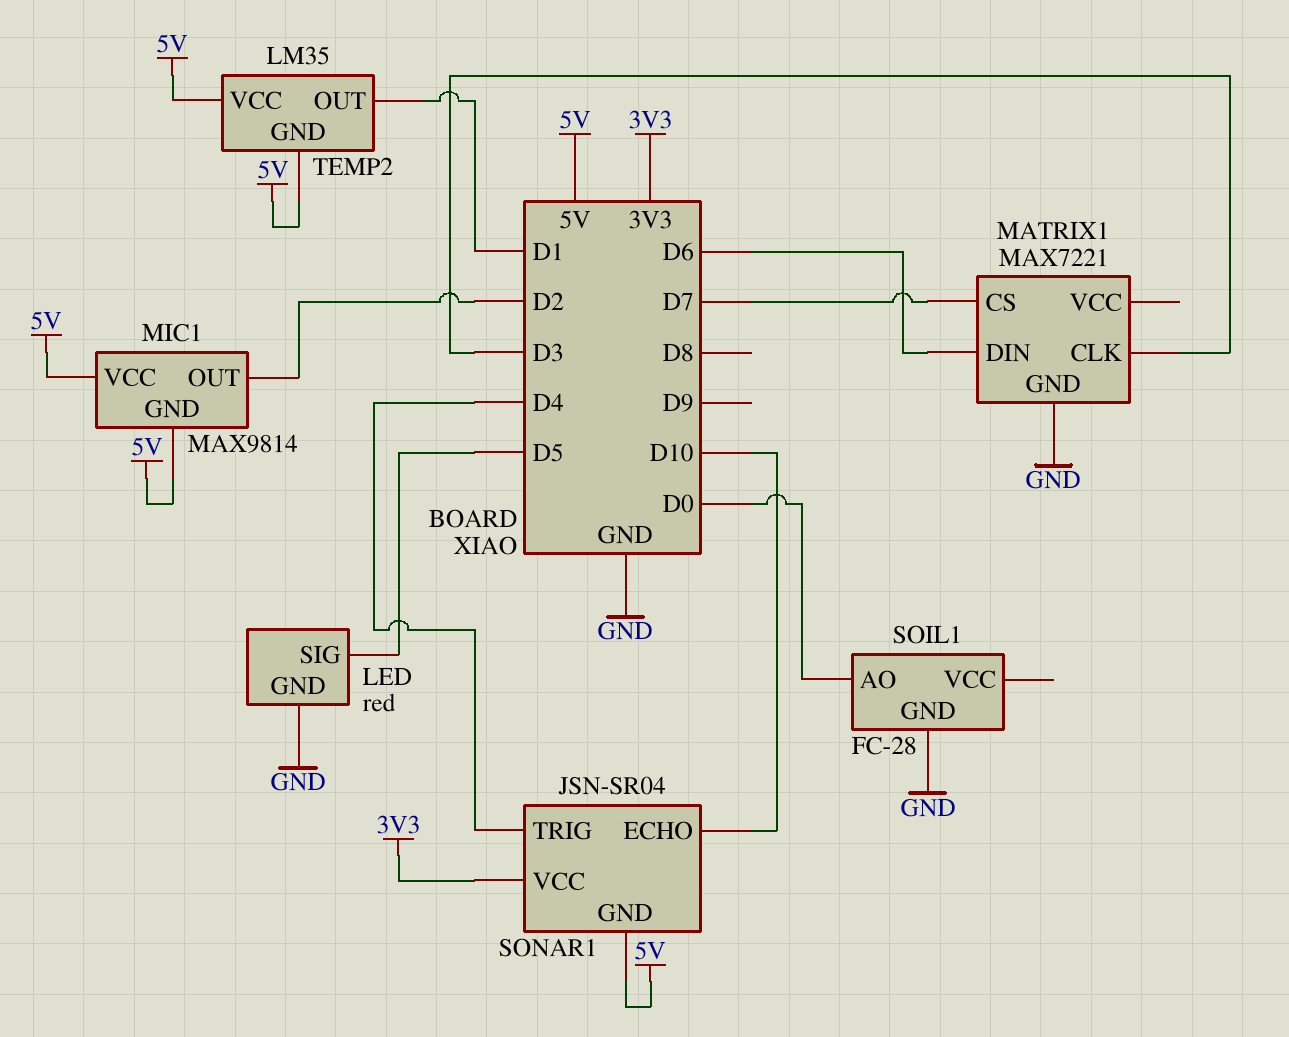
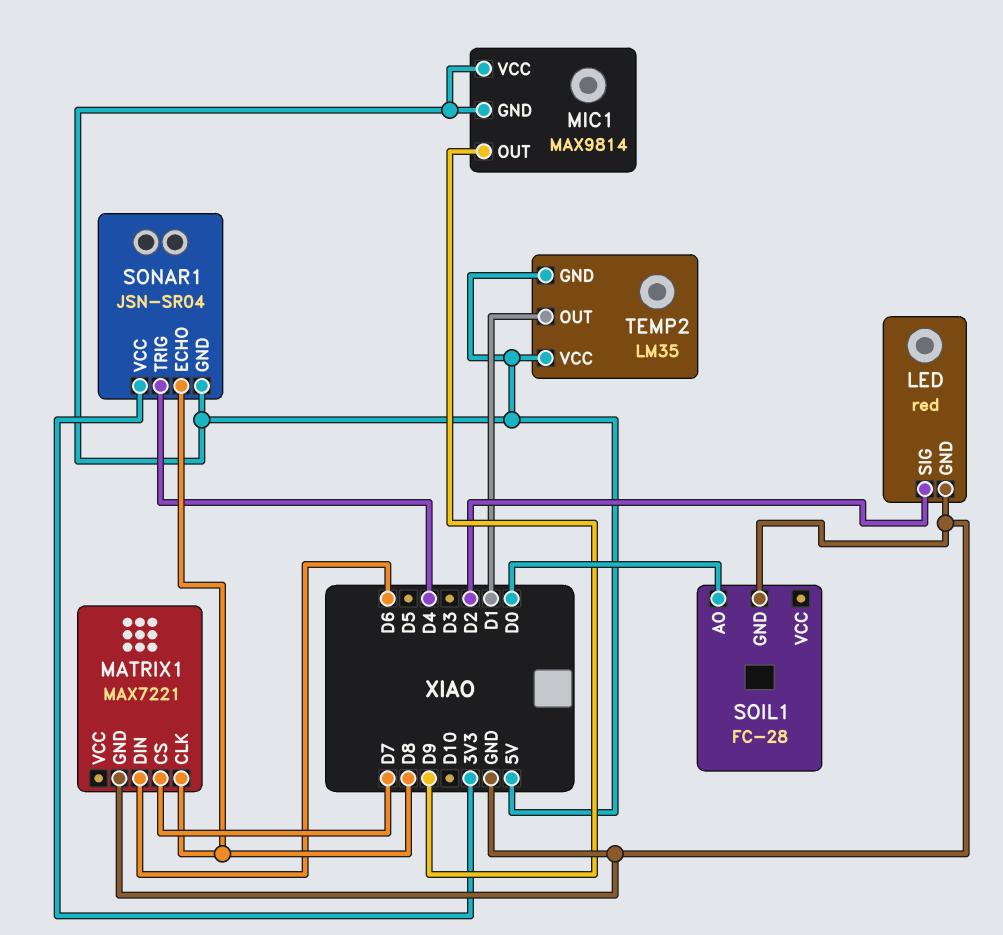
LED pin SIG: D5 -> D2
MATRIX1 pin CLK: D3 -> D8
MIC1 pin OUT: D2 -> D9
SONAR1 pin ECHO: D10 -> D8

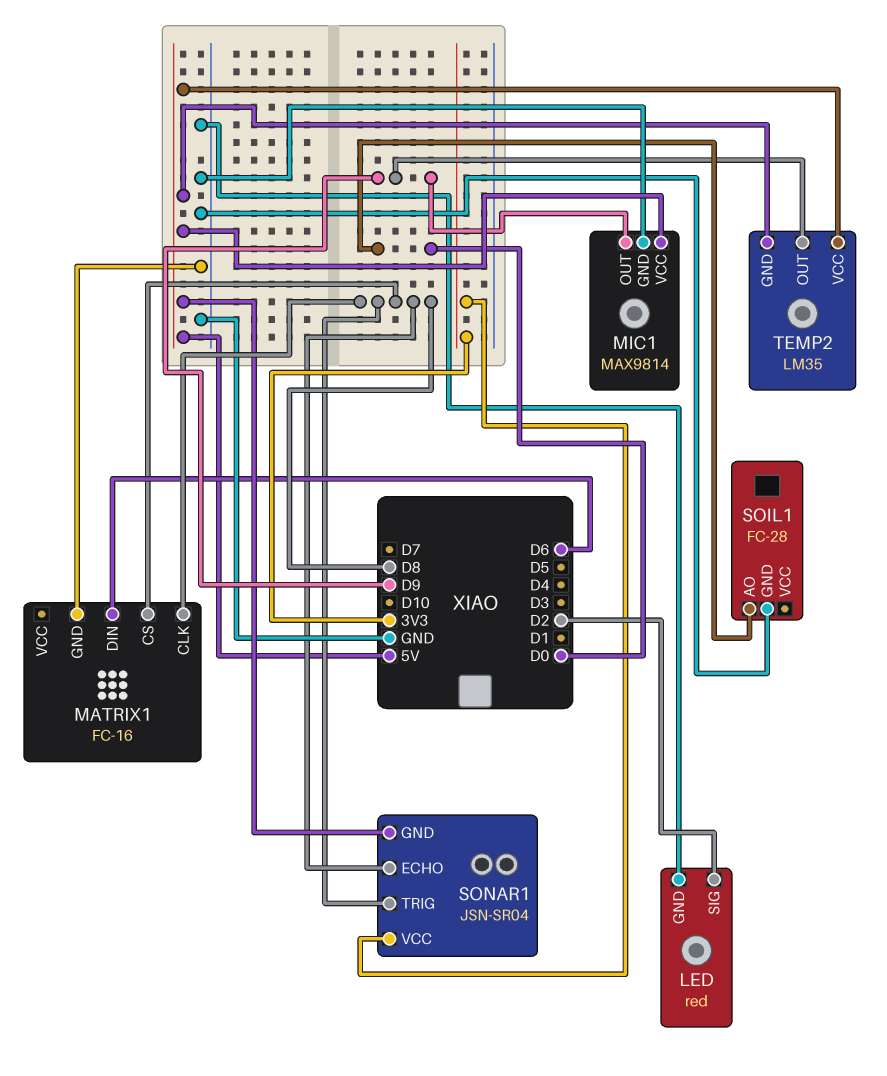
MATRIX1: MAX7221 -> FC-16
MATRIX1 pin CS: D7 -> D8
MIC1 pin GND: 5V -> GND
SONAR1 pin TRIG: D4 -> D8
TEMP2 pin OUT: D1 -> D9

